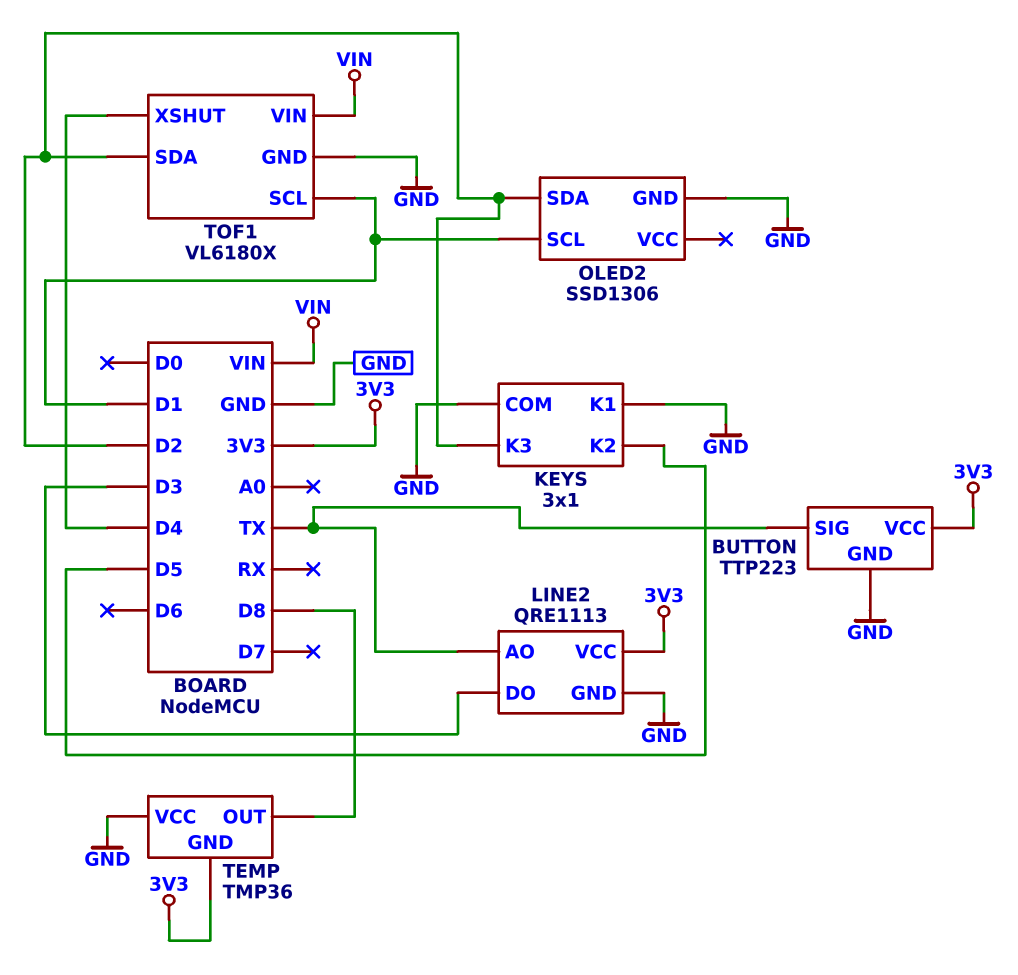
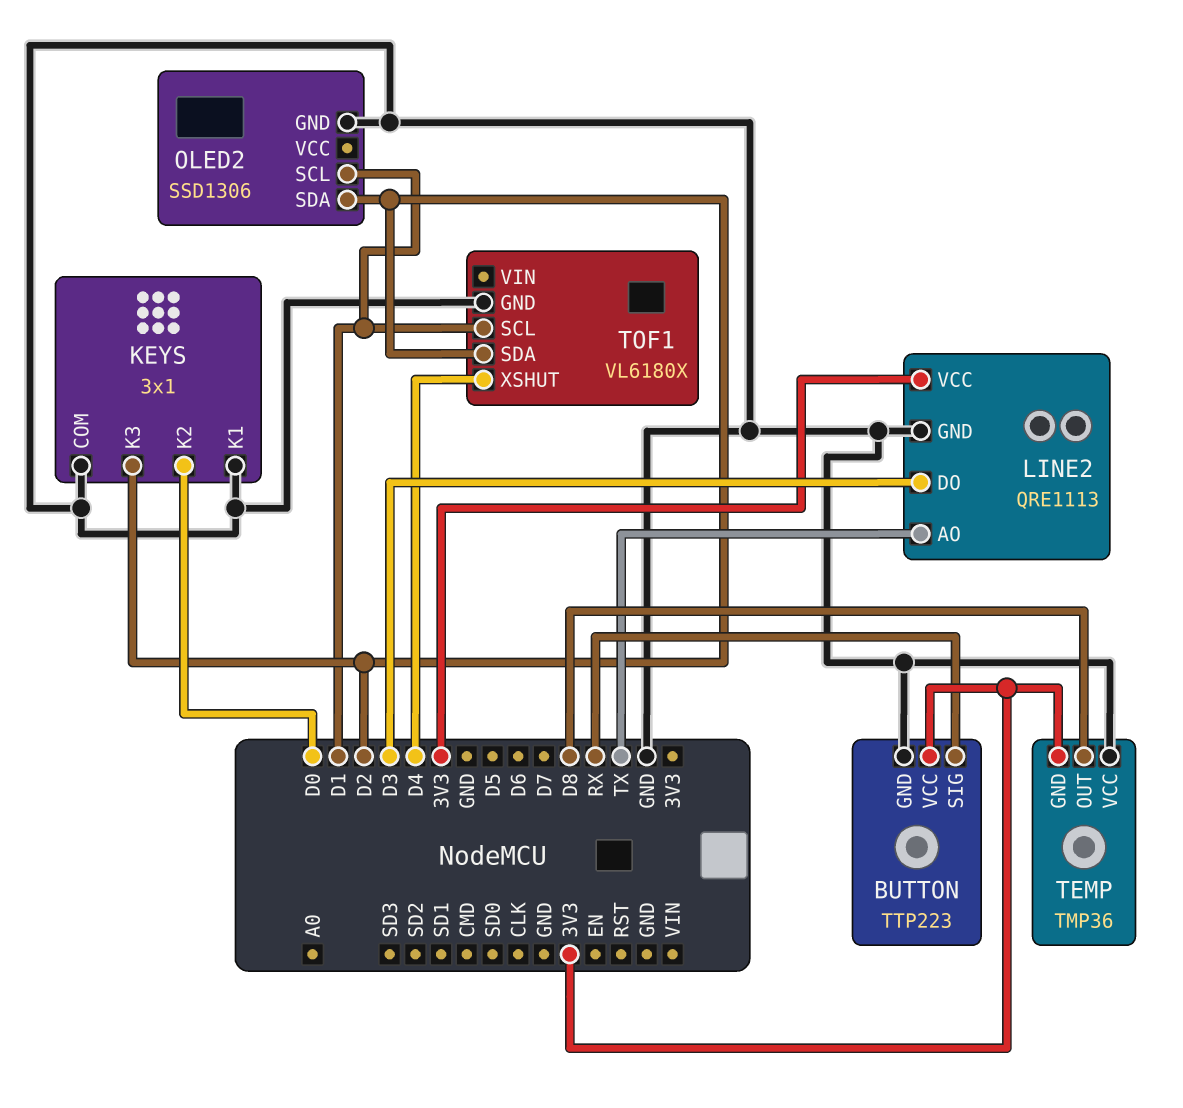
BUTTON pin SIG: TX -> RX
KEYS pin K2: D5 -> D0
TOF1 pin VIN: VIN -> none

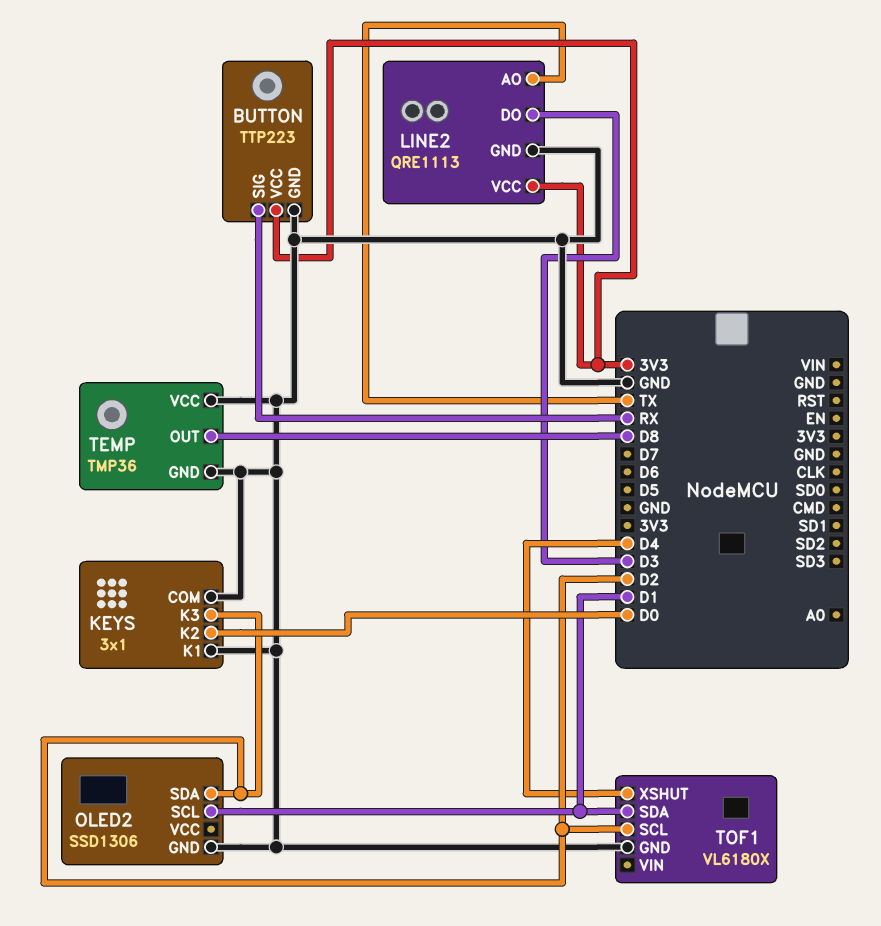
TEMP pin GND: 3V3 -> GND
TOF1 pin SCL: D1 -> D2
TOF1 pin SDA: D2 -> D1

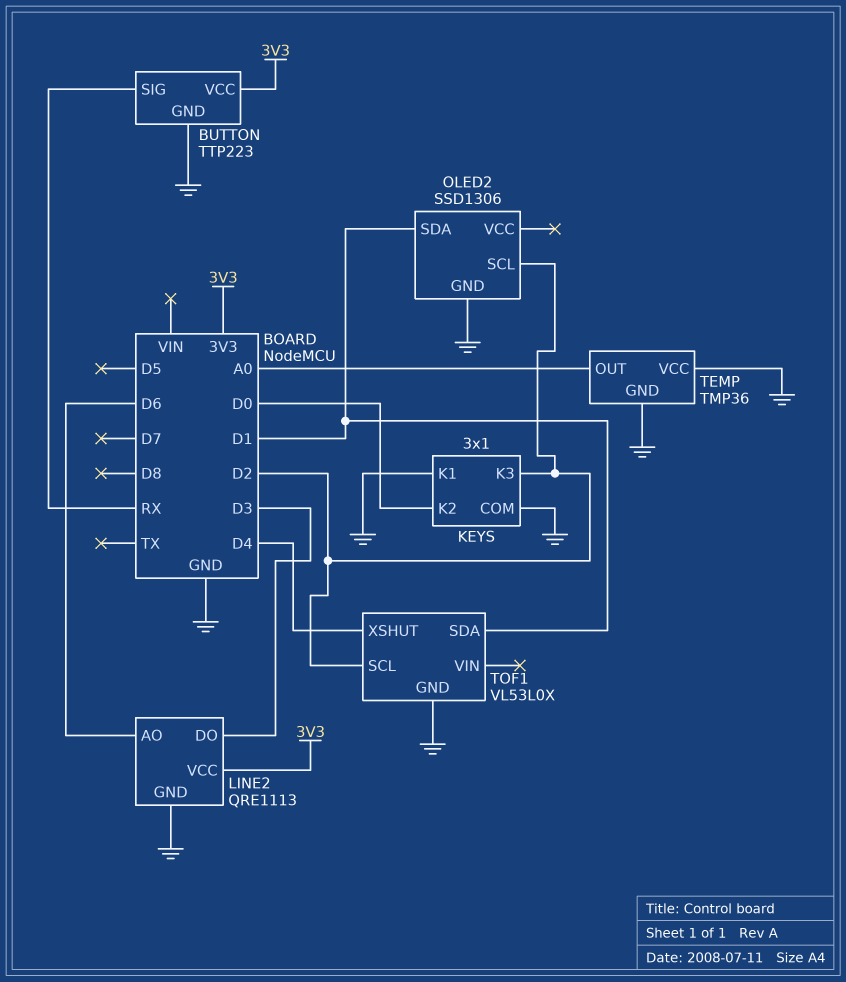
LINE2 pin AO: TX -> D6
OLED2 pin SCL: D1 -> D2
OLED2 pin SDA: D2 -> D1
TEMP pin OUT: D8 -> A0
TOF1: VL6180X -> VL53L0X

